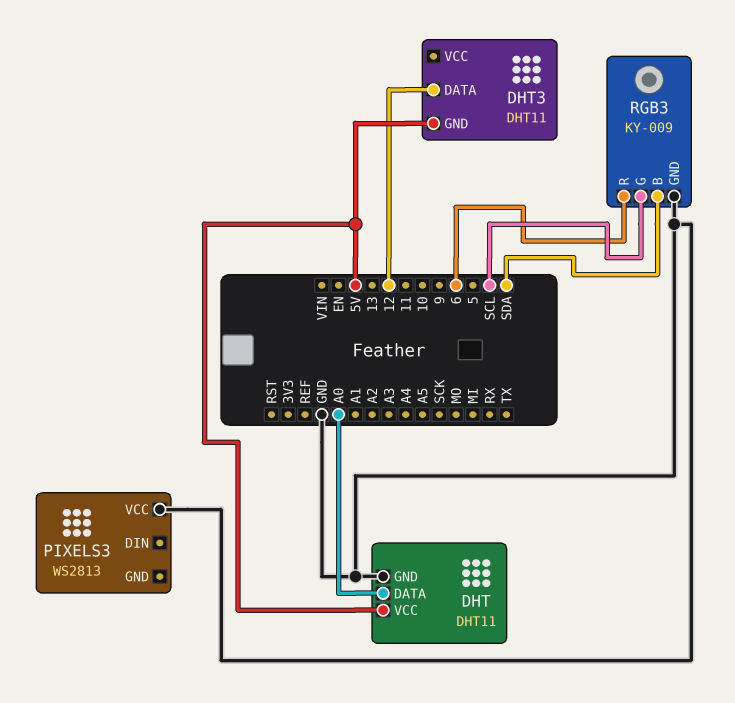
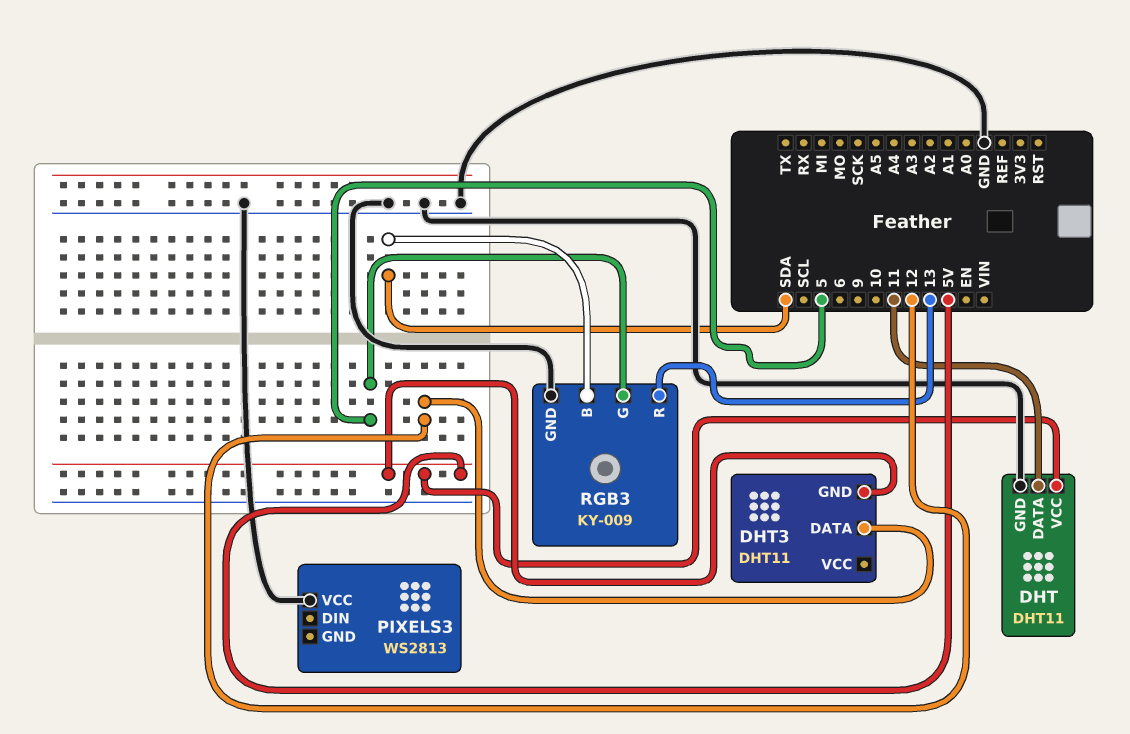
DHT pin DATA: A0 -> 11
RGB3 pin G: SCL -> 5
RGB3 pin R: 6 -> 13

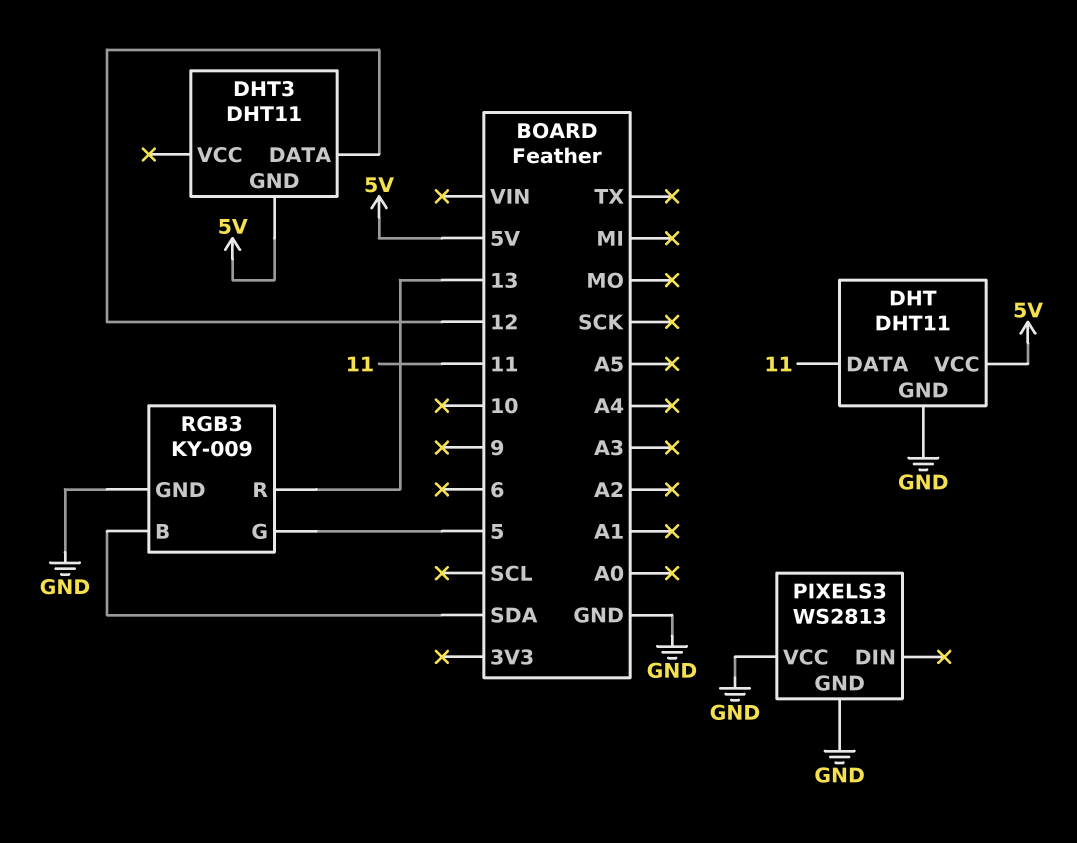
PIXELS3 pin GND: none -> GND

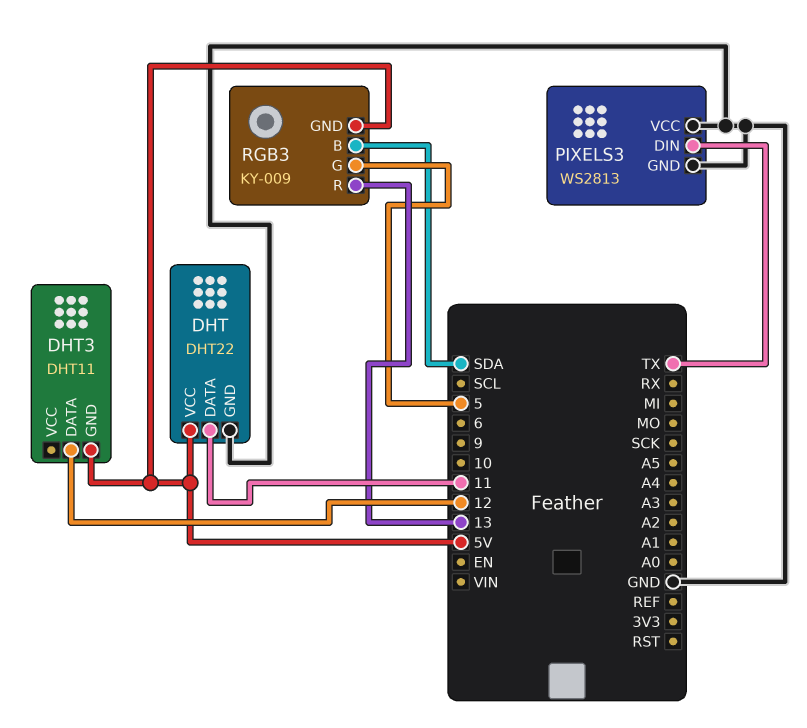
DHT: DHT11 -> DHT22
PIXELS3 pin DIN: none -> TX
RGB3 pin GND: GND -> 5V

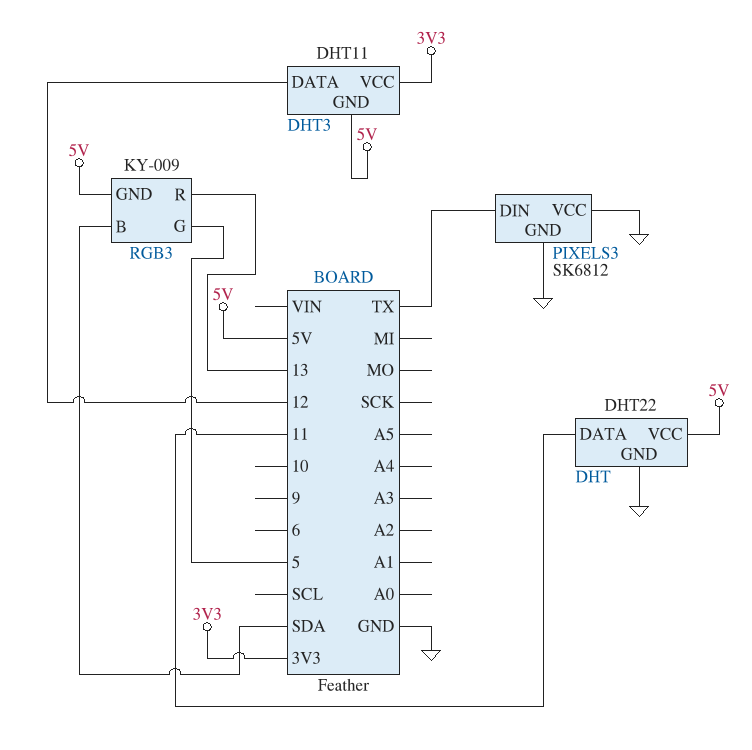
DHT3 pin VCC: none -> 3V3
PIXELS3: WS2813 -> SK6812

